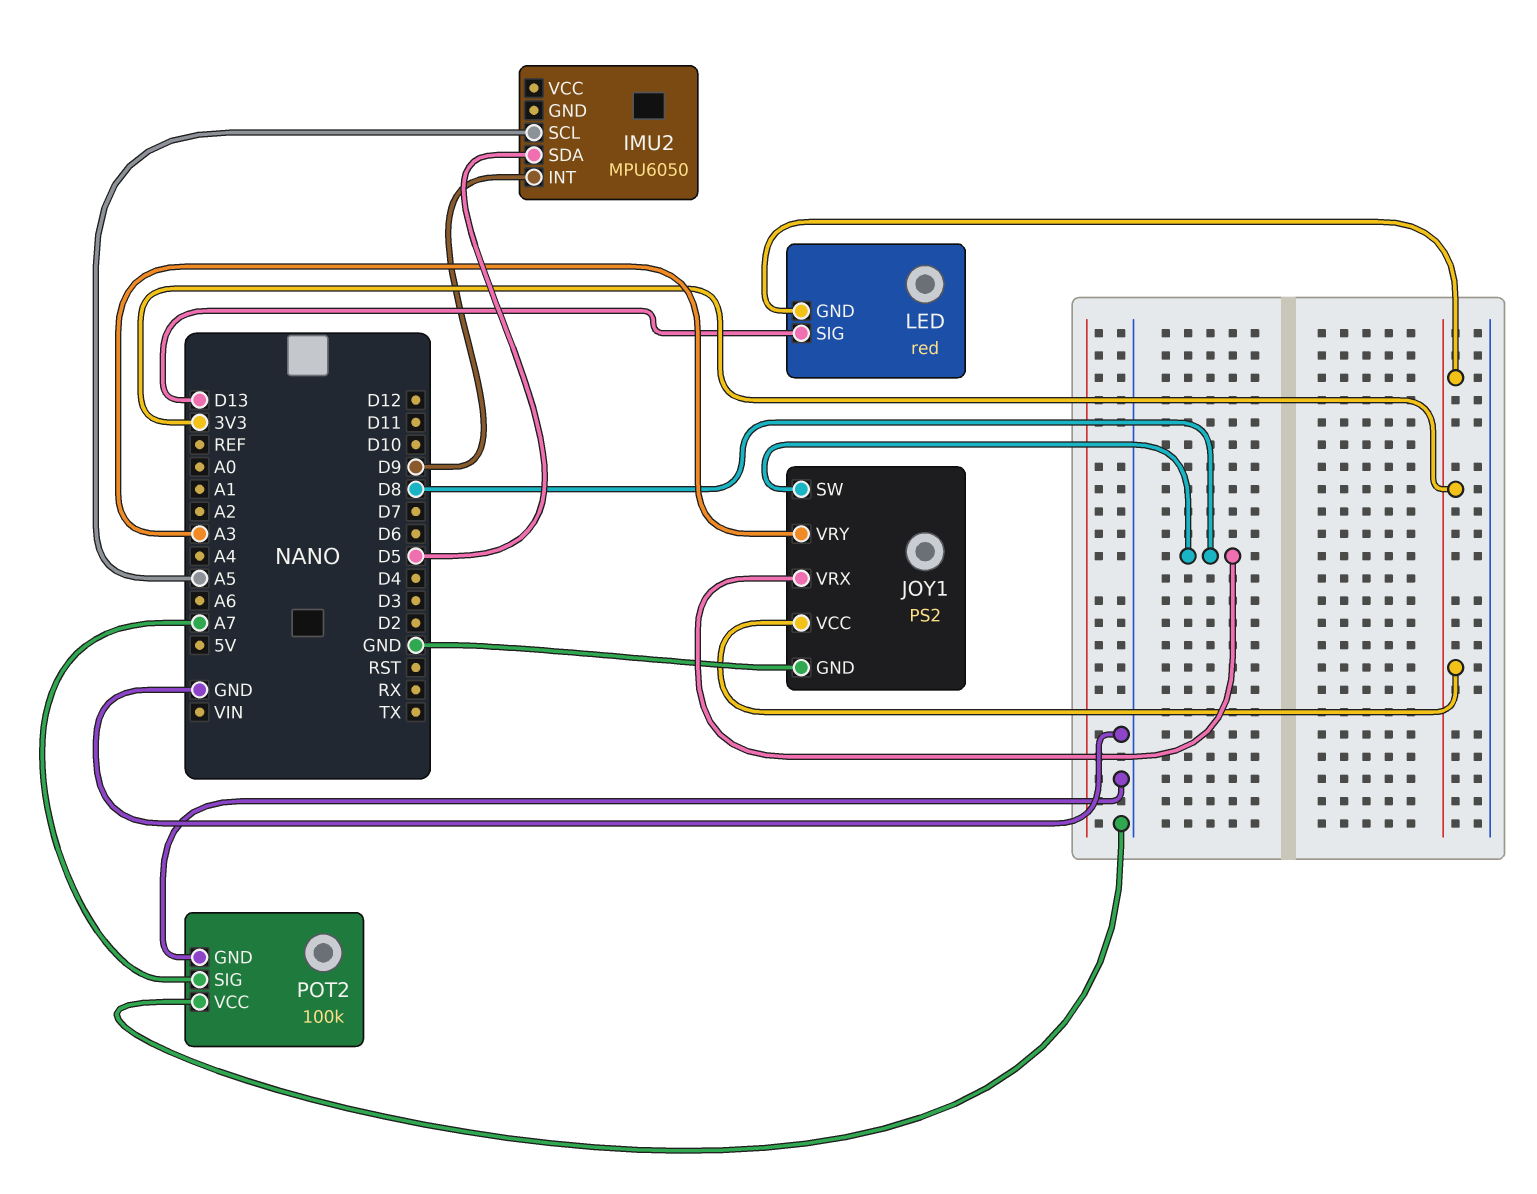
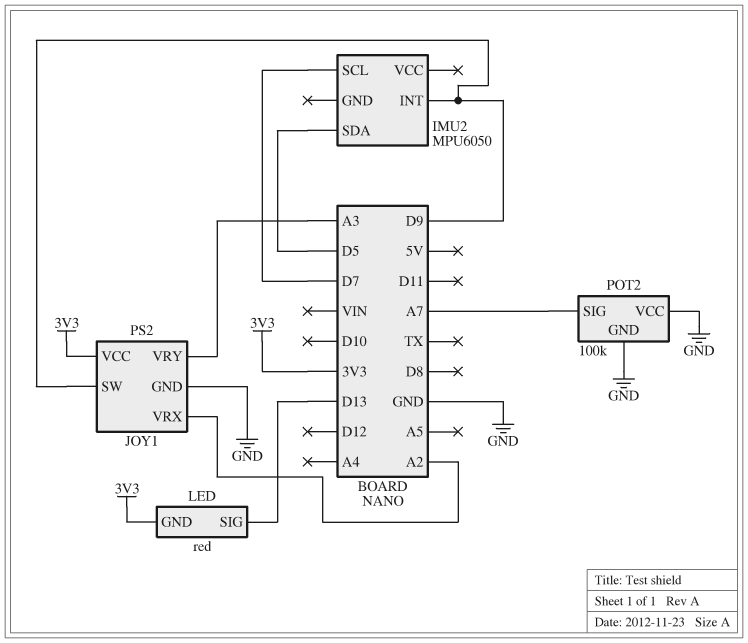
IMU2 pin SCL: A5 -> D7
JOY1 pin SW: D8 -> D9
JOY1 pin VRX: D8 -> A2

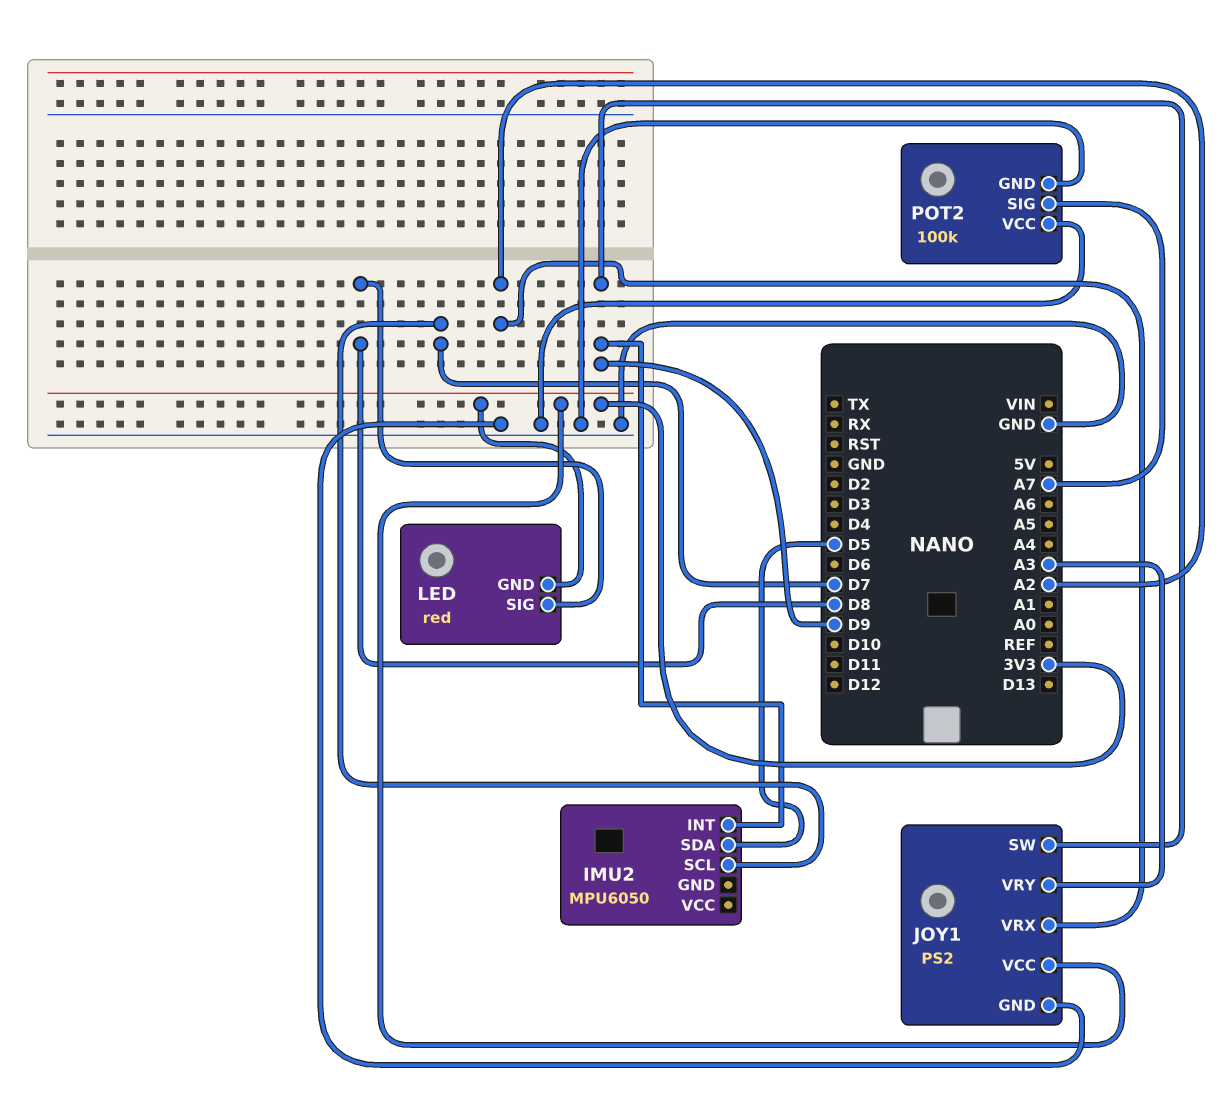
LED pin SIG: D13 -> D8

